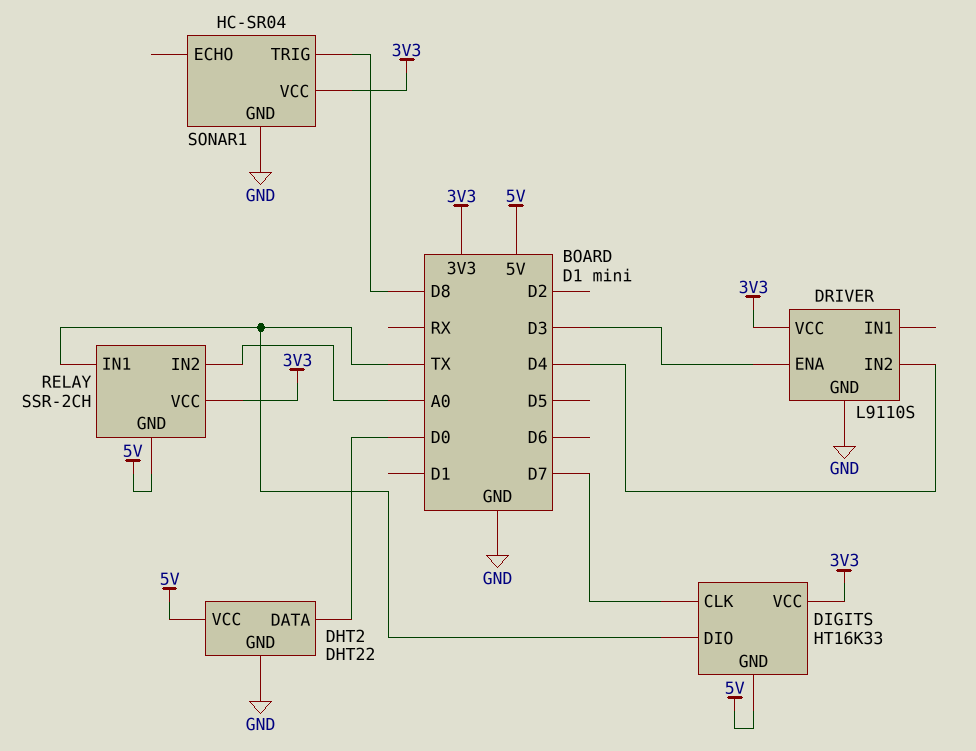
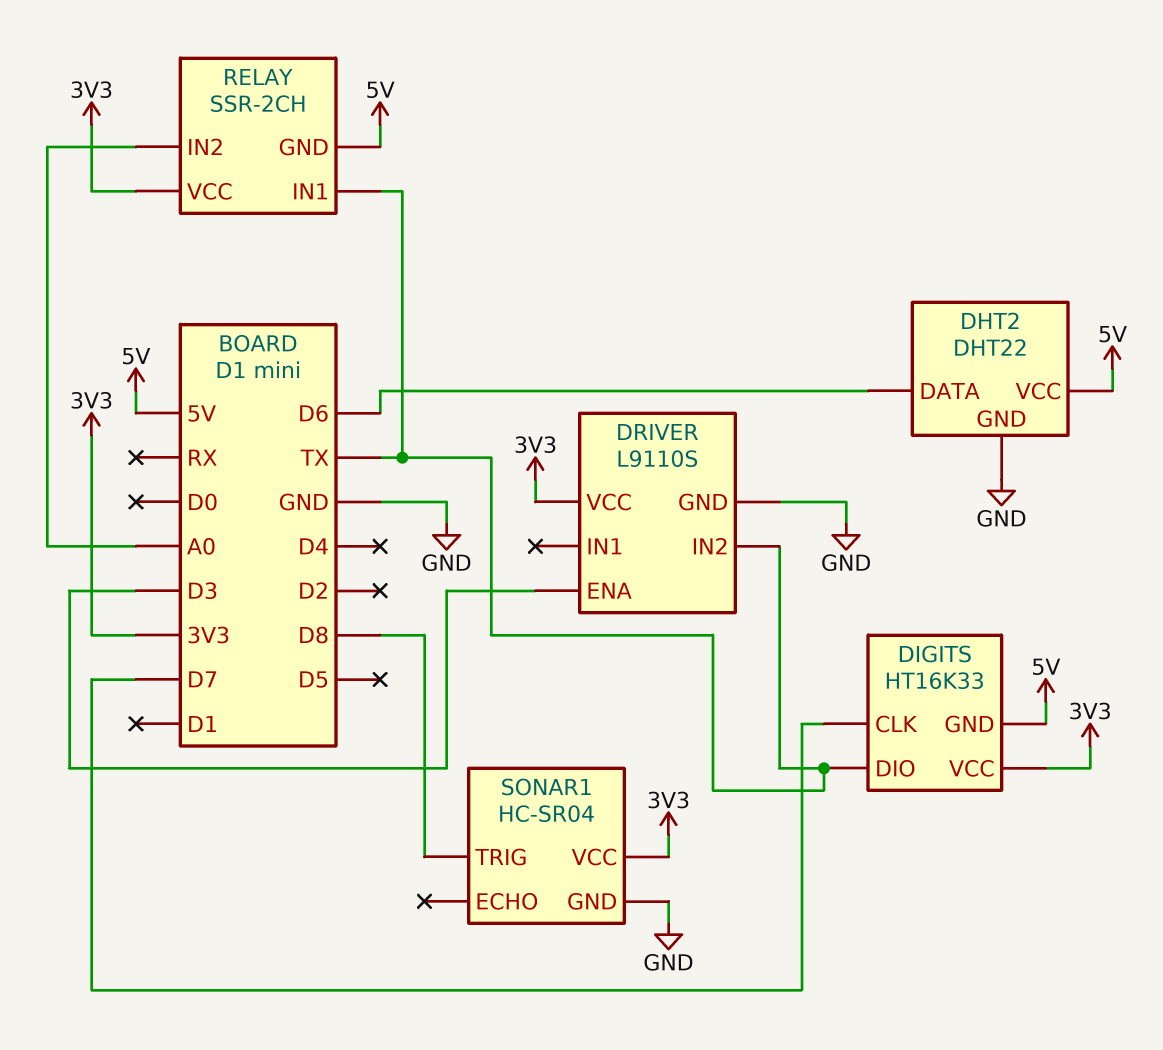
DHT2 pin DATA: D0 -> D6
DRIVER pin IN2: D4 -> TX

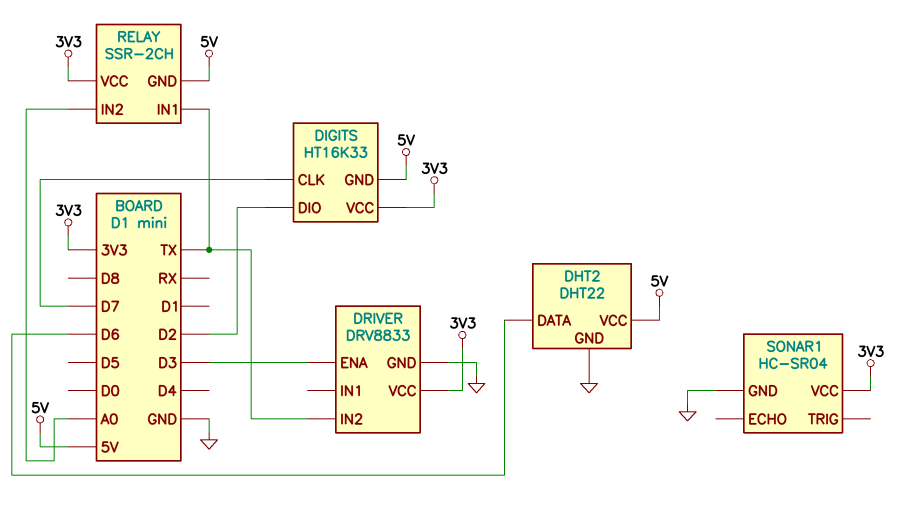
DIGITS pin DIO: TX -> D2
DRIVER: L9110S -> DRV8833
SONAR1 pin TRIG: D8 -> none

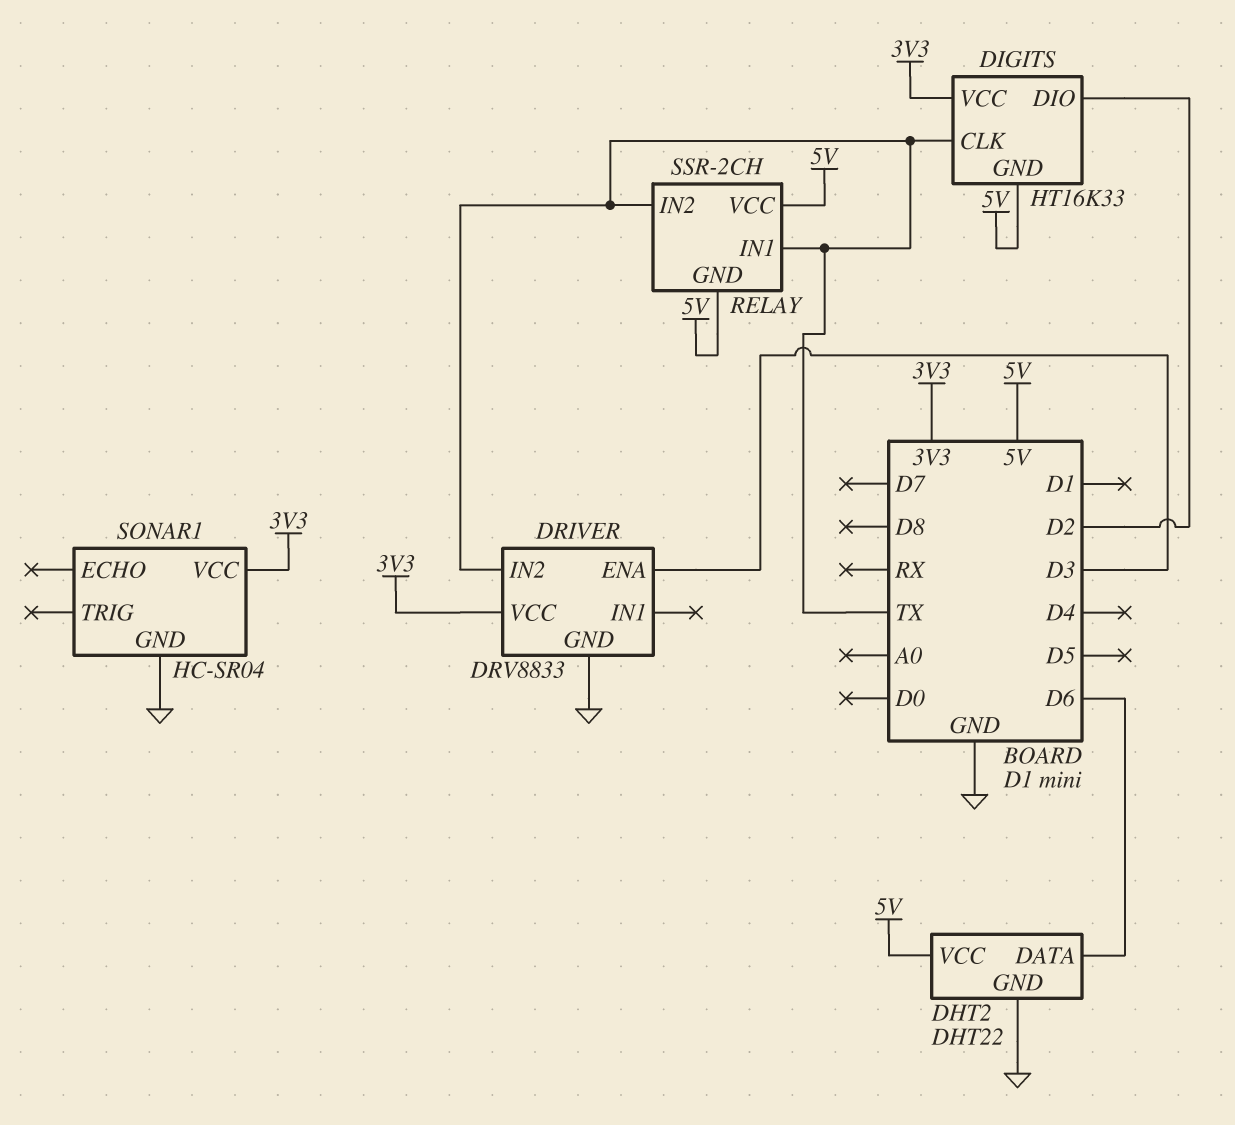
DIGITS pin CLK: D7 -> TX
RELAY pin IN2: A0 -> TX
RELAY pin VCC: 3V3 -> 5V

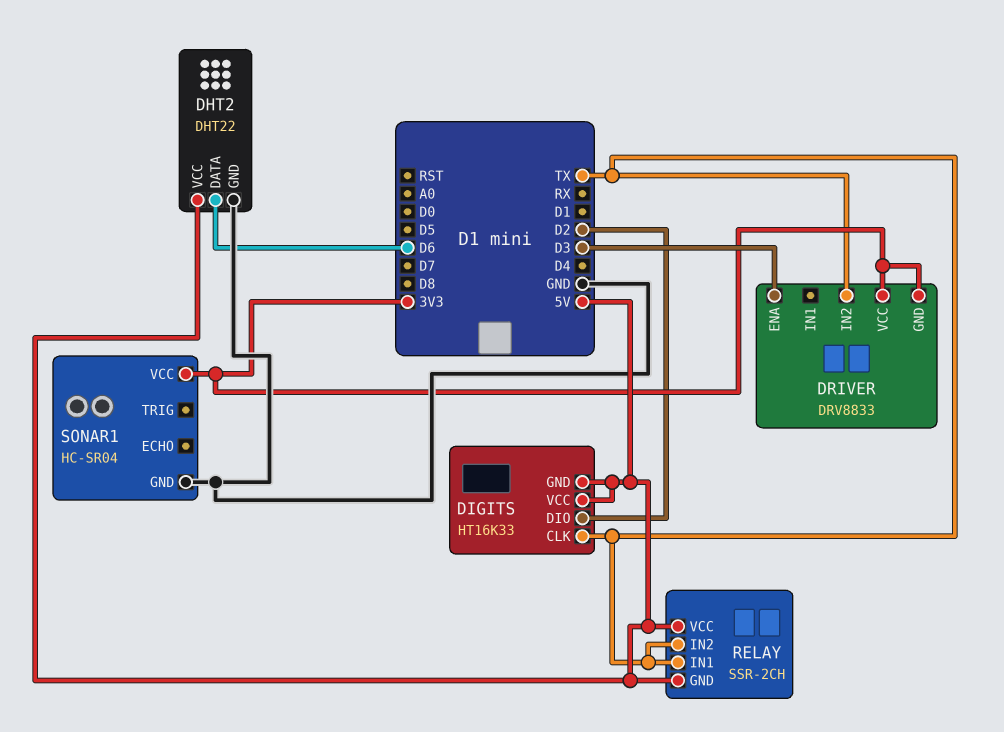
DIGITS pin VCC: 3V3 -> 5V
DRIVER pin GND: GND -> 3V3

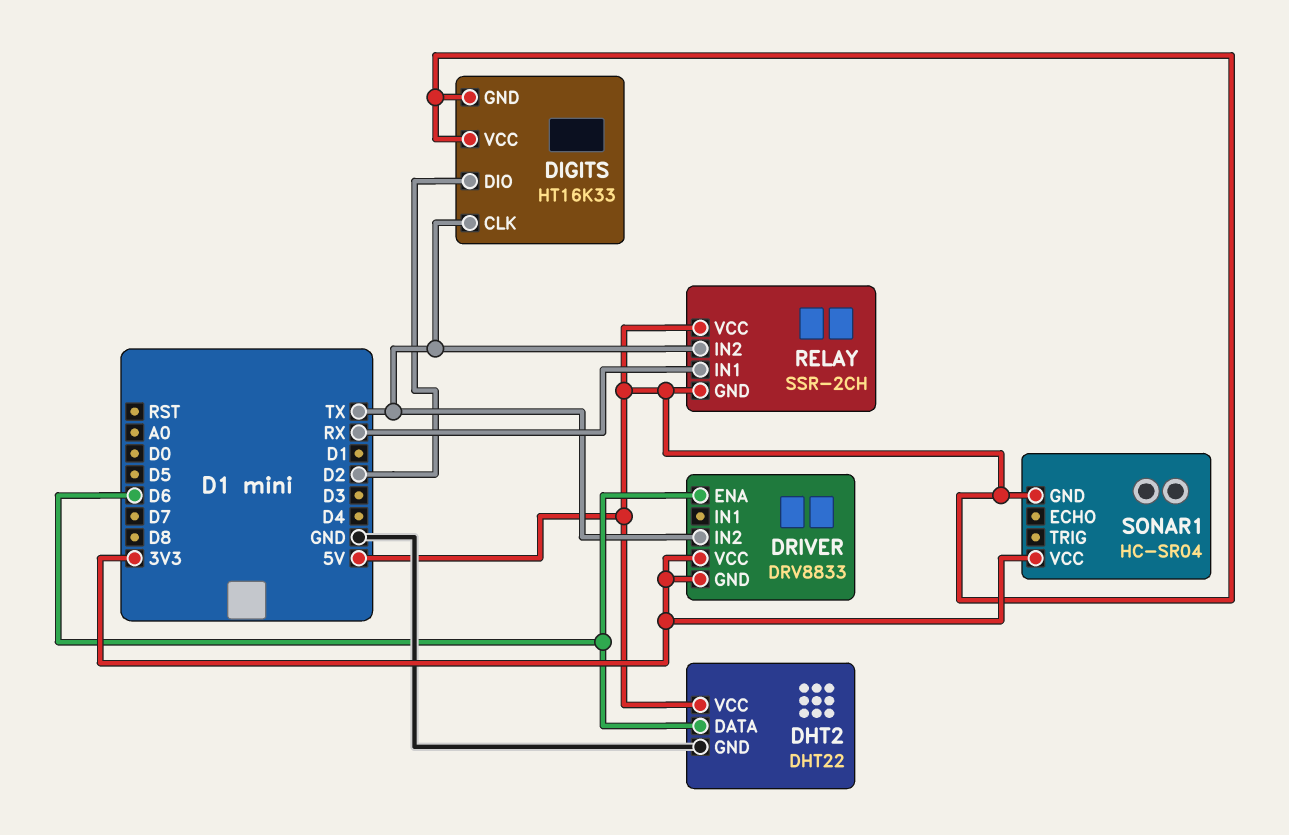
DRIVER pin ENA: D3 -> D6
RELAY pin IN1: TX -> RX
SONAR1 pin GND: GND -> 5V

